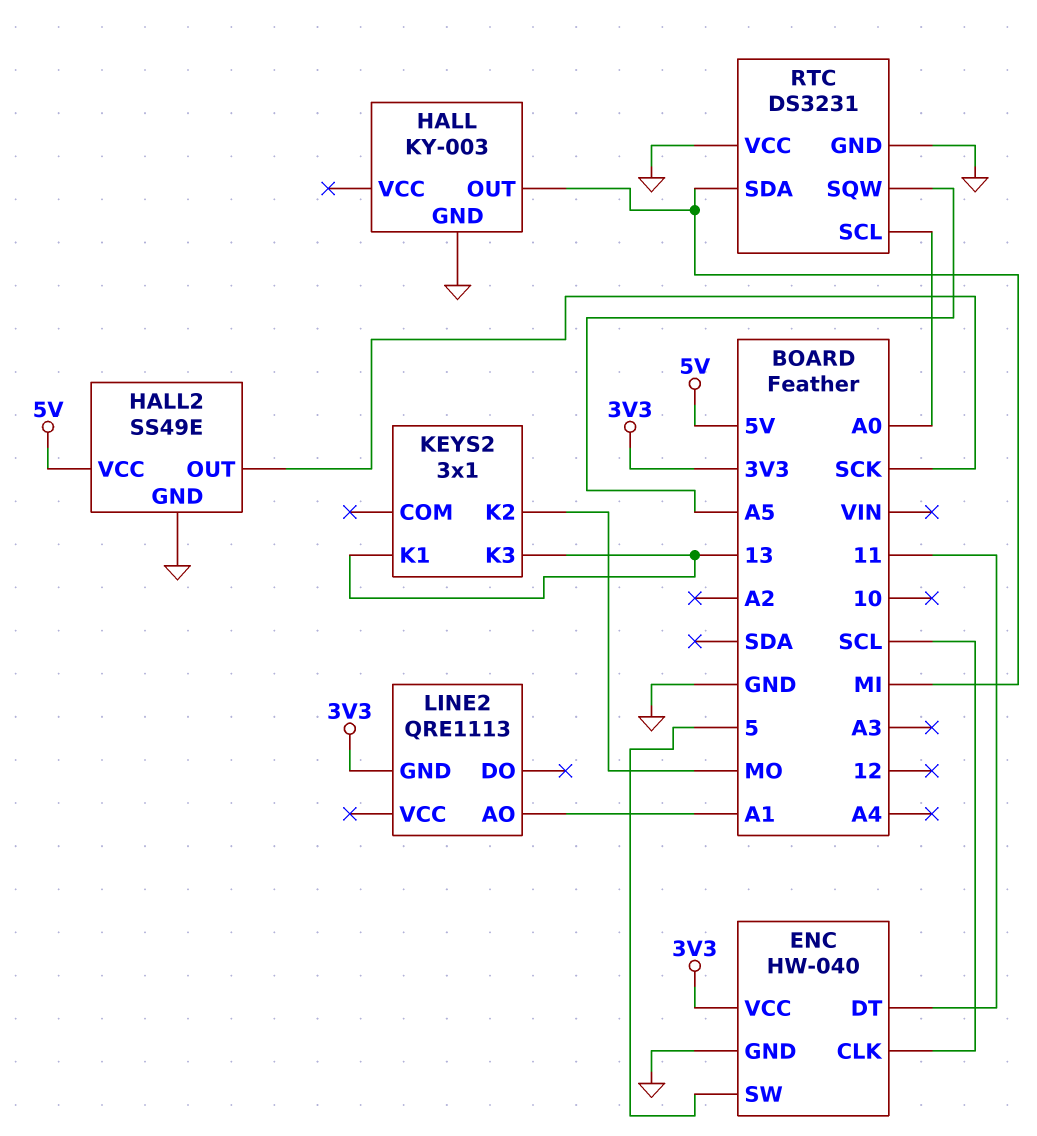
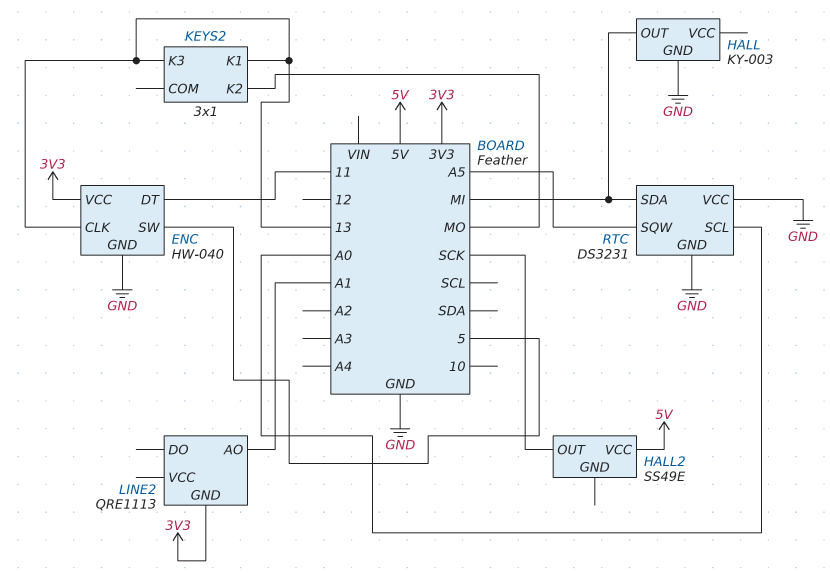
ENC pin CLK: SCL -> 13
HALL2 pin GND: GND -> none

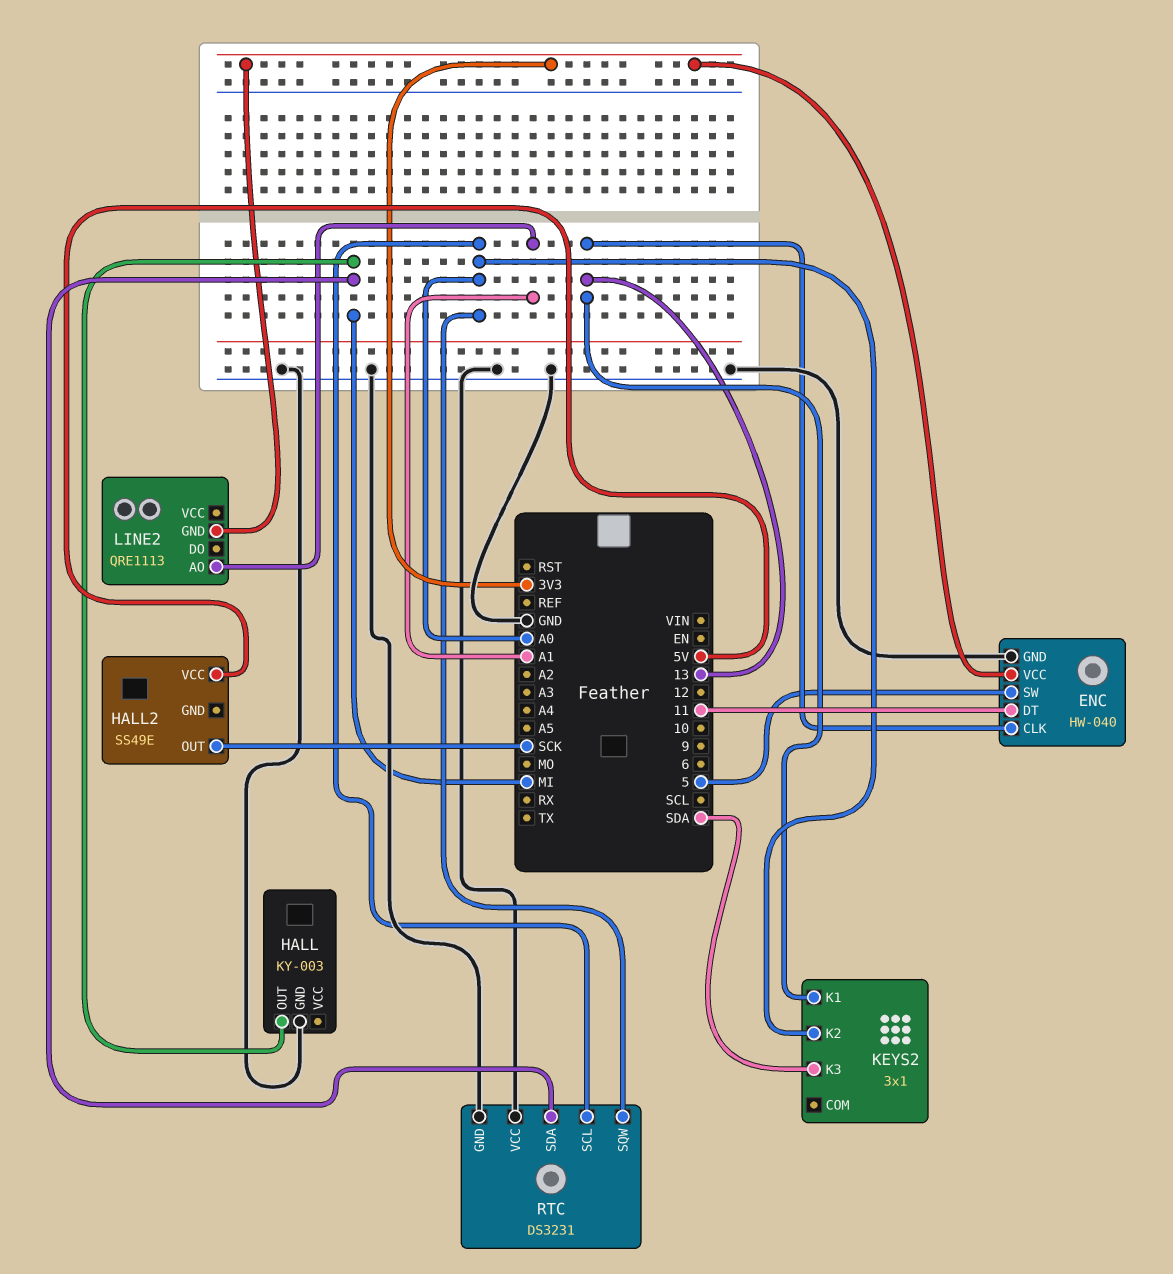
KEYS2 pin K2: MO -> A0
KEYS2 pin K3: 13 -> SDA
RTC pin SQW: A5 -> A0

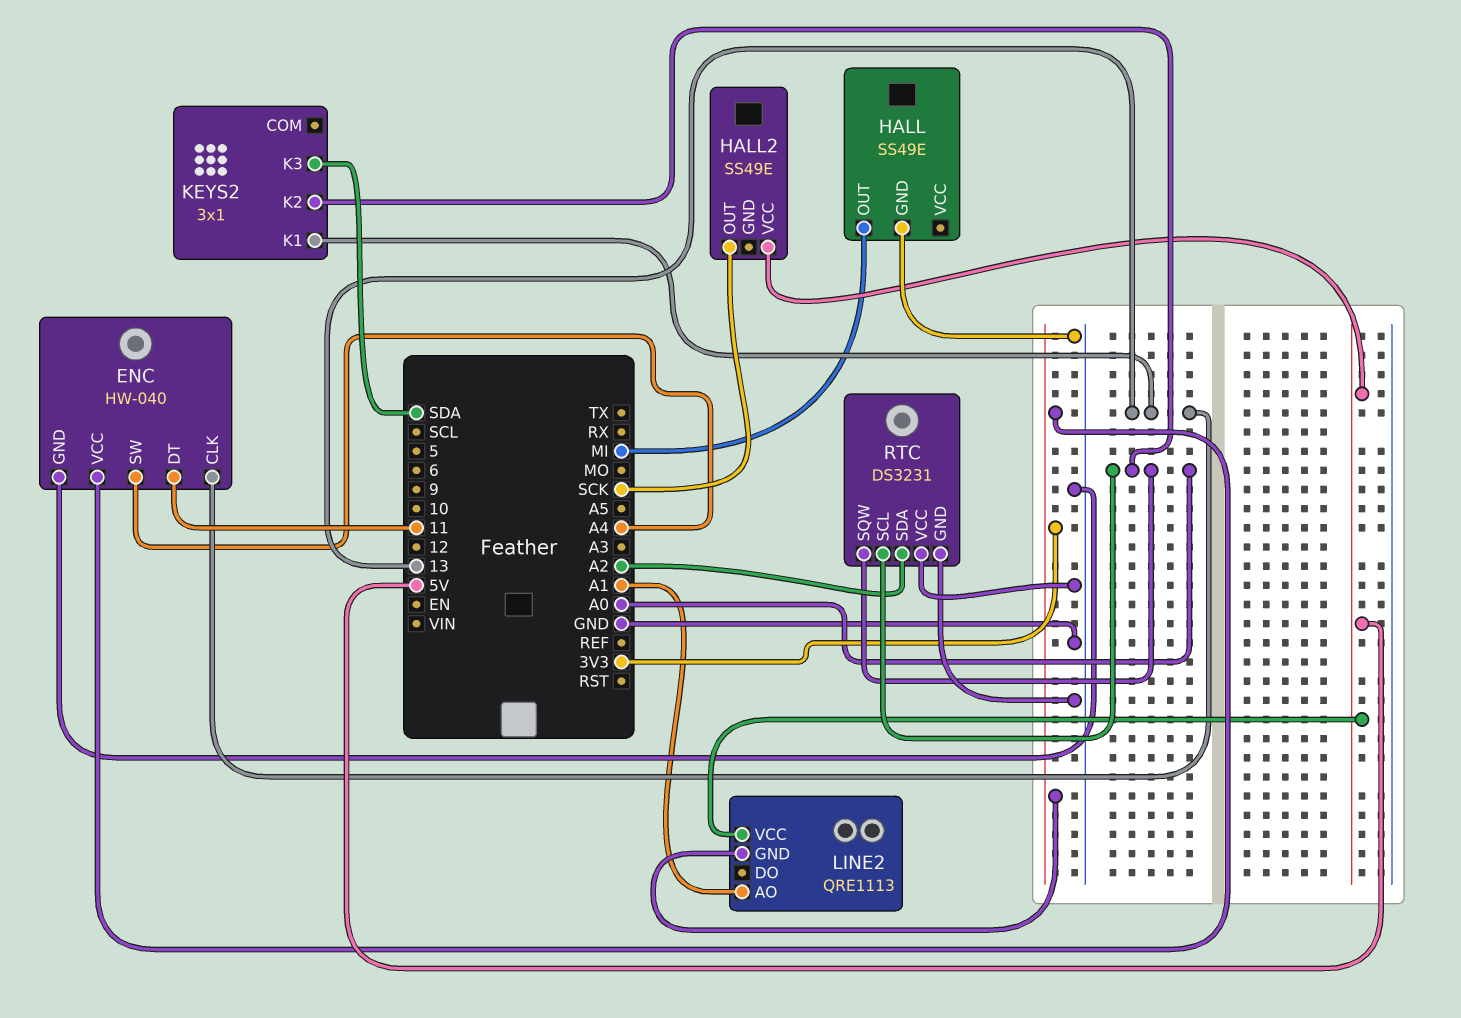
ENC pin SW: 5 -> A4
HALL: KY-003 -> SS49E
LINE2 pin VCC: none -> 5V
RTC pin SDA: MI -> A2

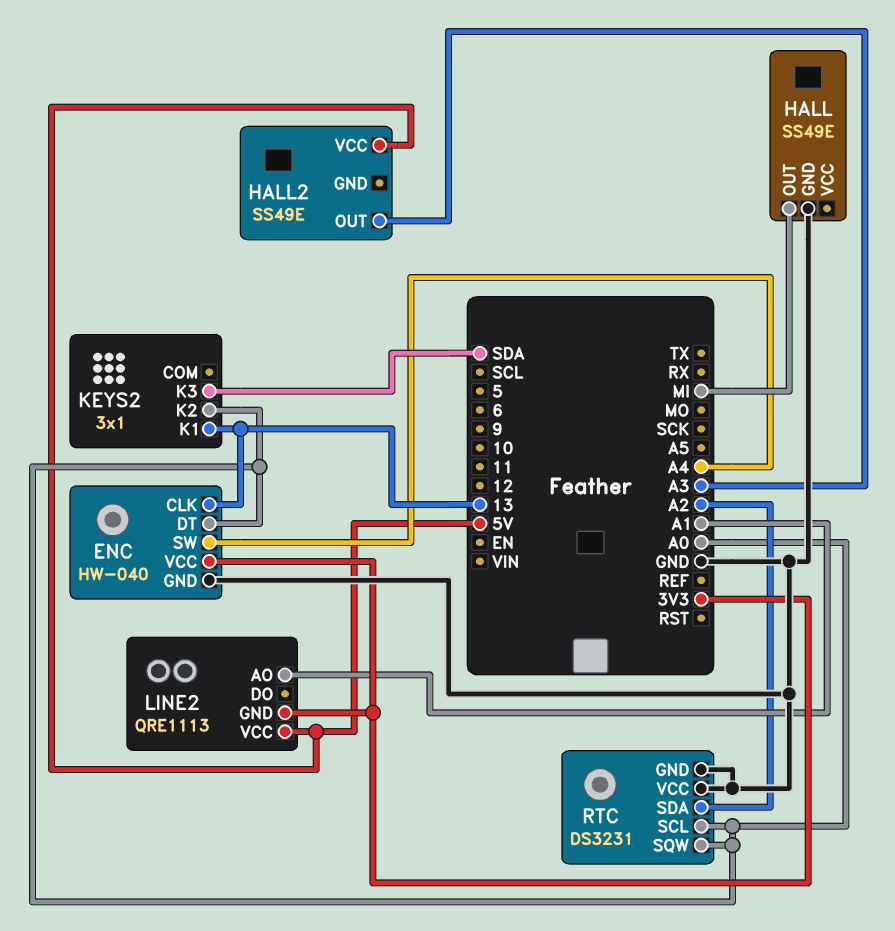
ENC pin DT: 11 -> A0
HALL2 pin OUT: SCK -> A3

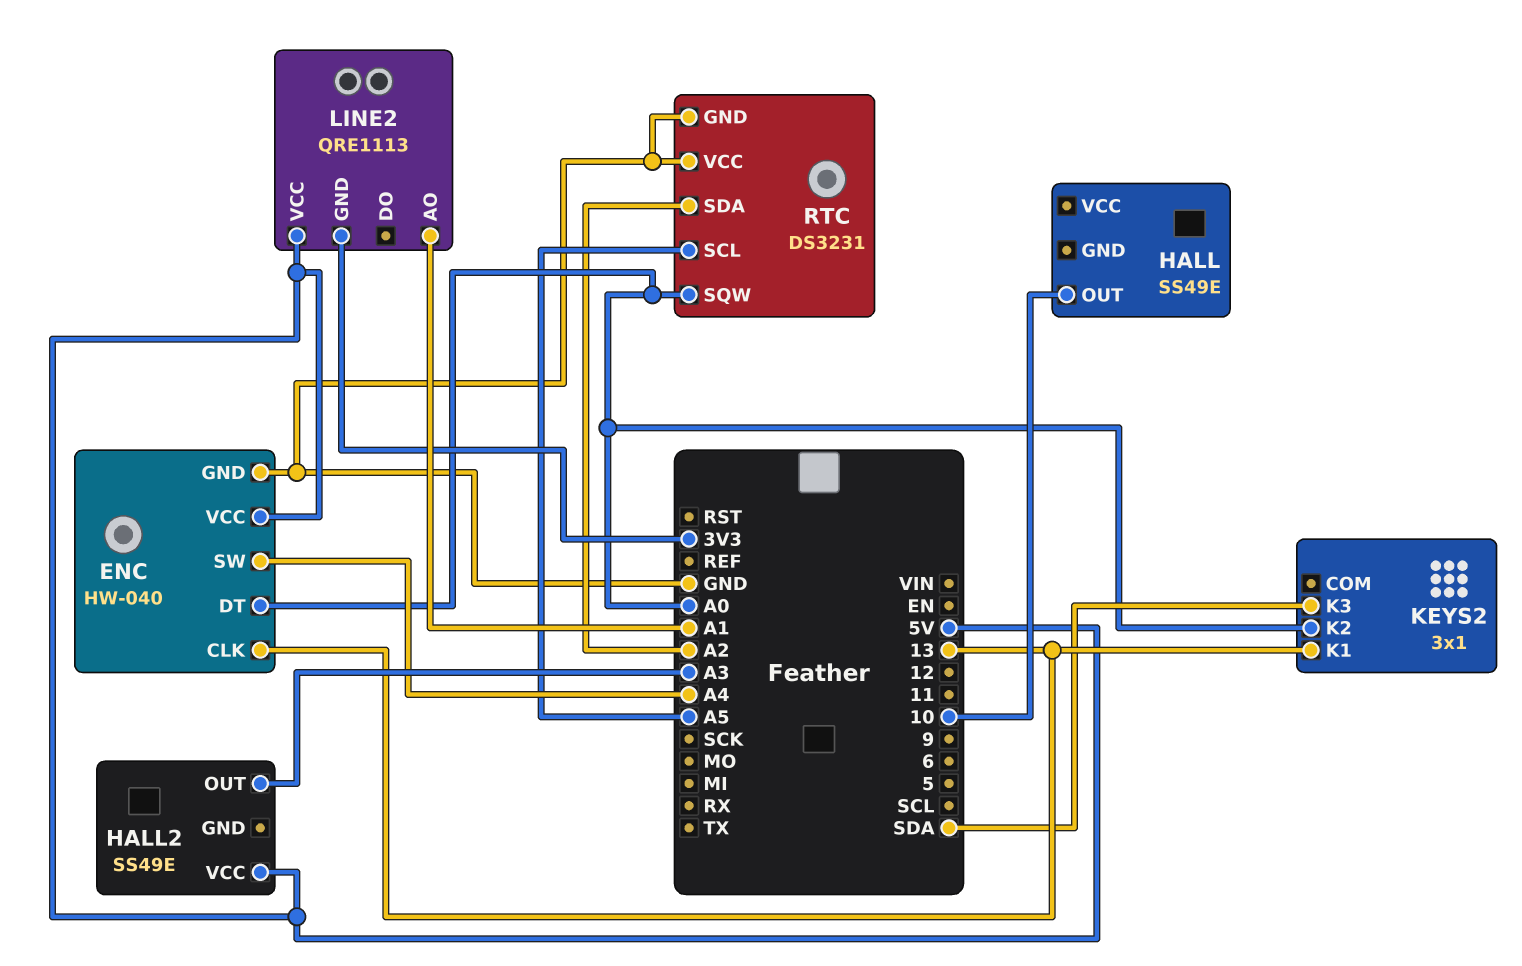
ENC pin VCC: 3V3 -> 5V
HALL pin GND: GND -> none
HALL pin OUT: MI -> 10
RTC pin SCL: A0 -> A5

